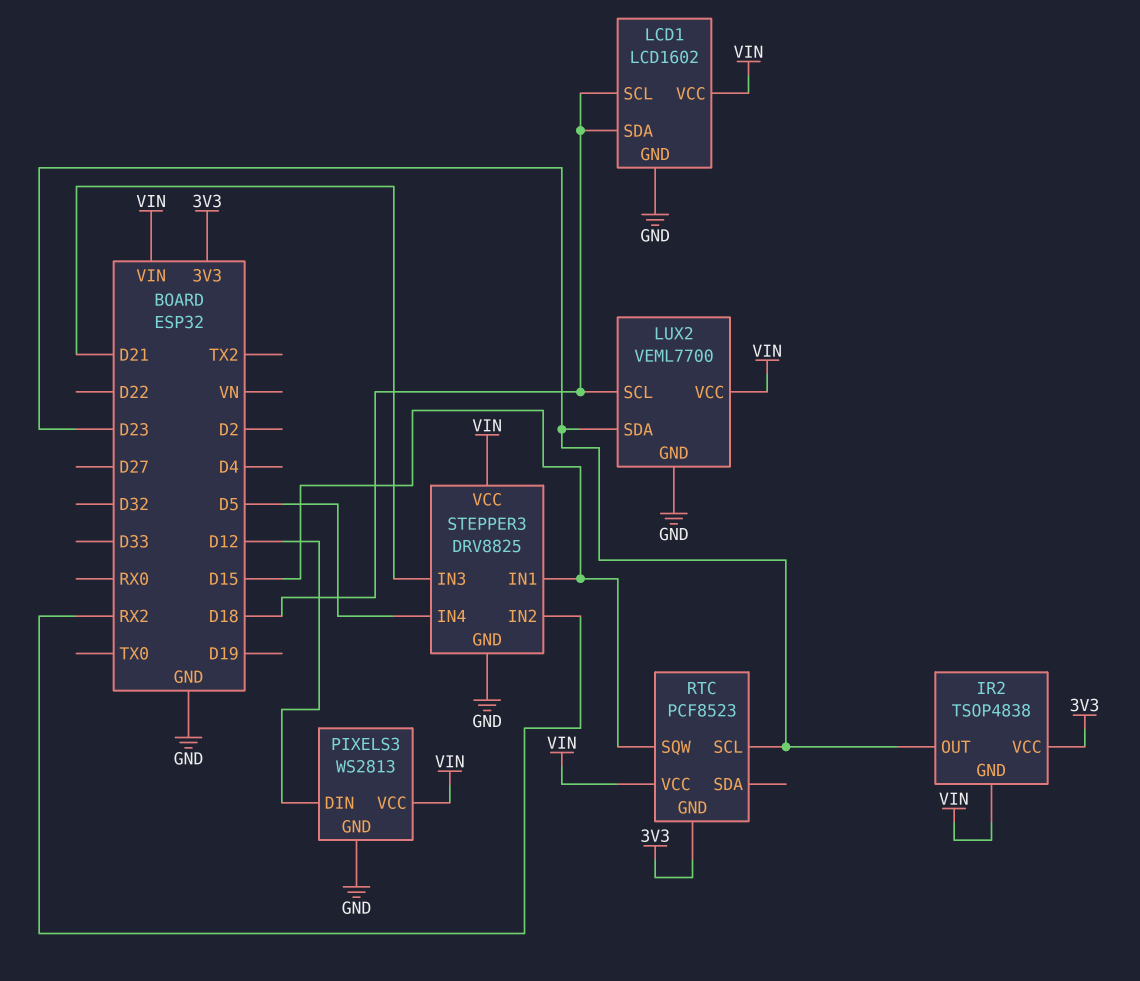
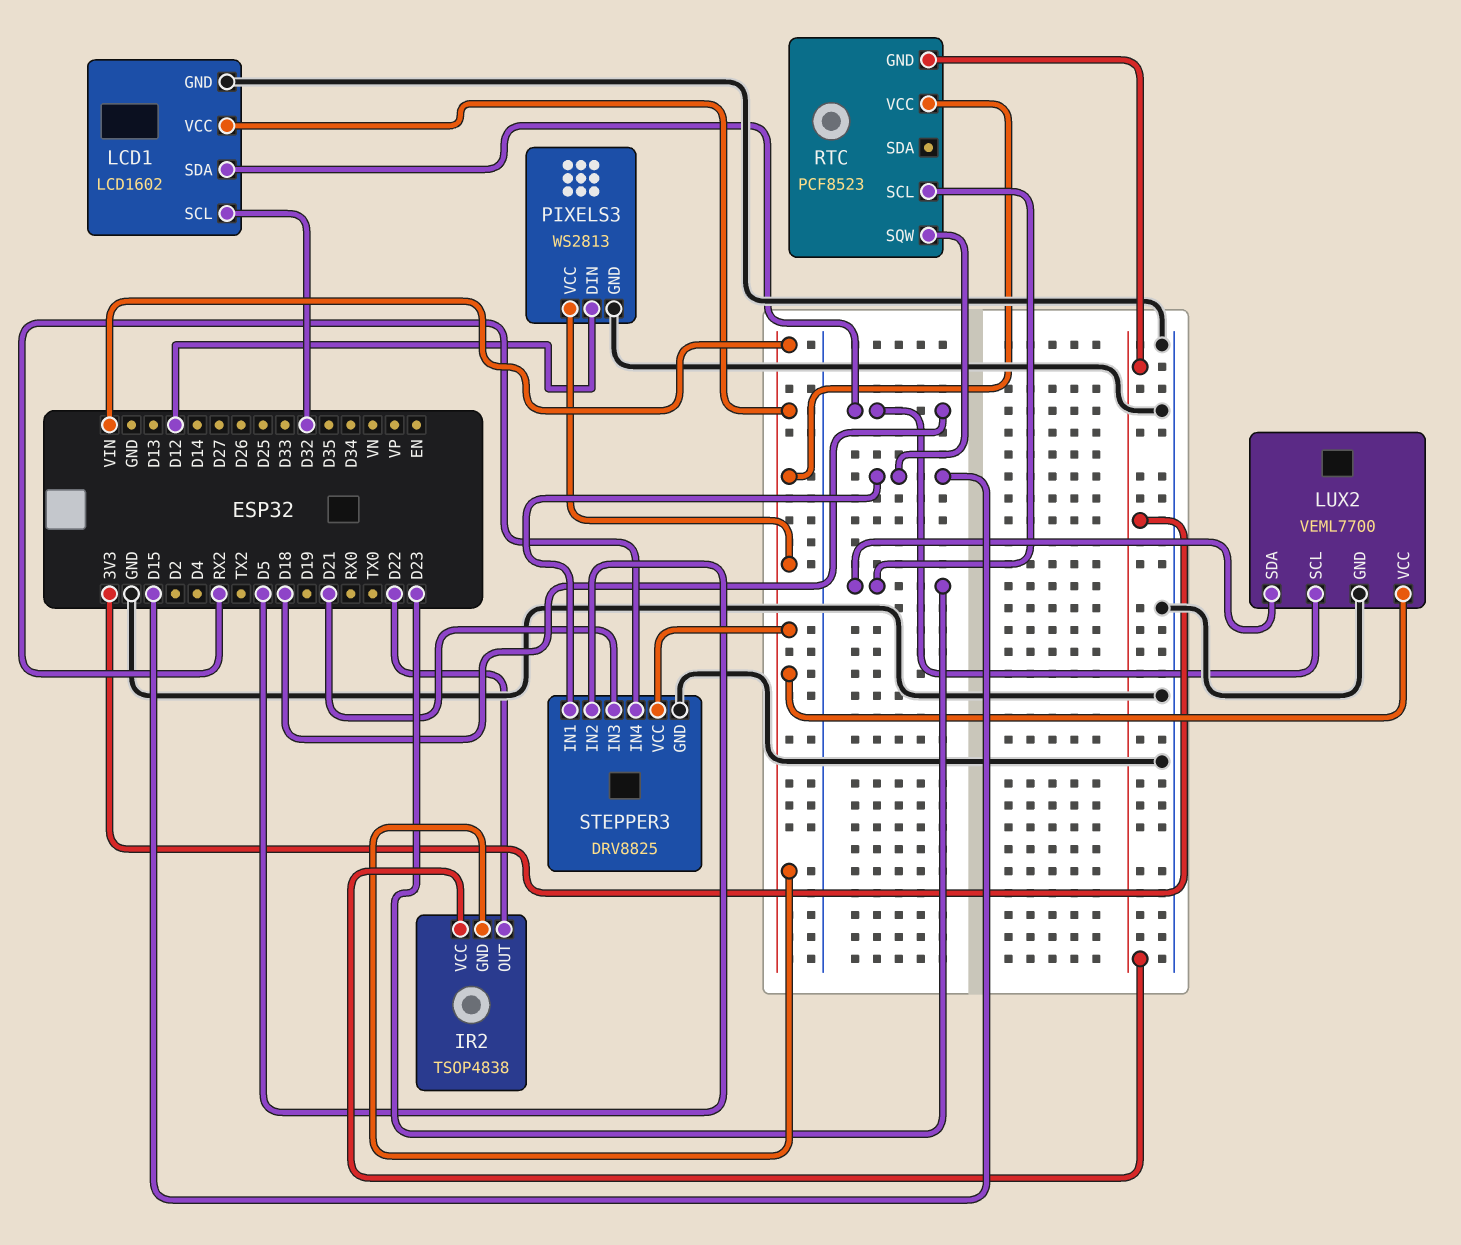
IR2 pin OUT: D23 -> D22
LCD1 pin SCL: D18 -> D32
STEPPER3 pin IN2: RX2 -> D5
STEPPER3 pin IN4: D5 -> RX2

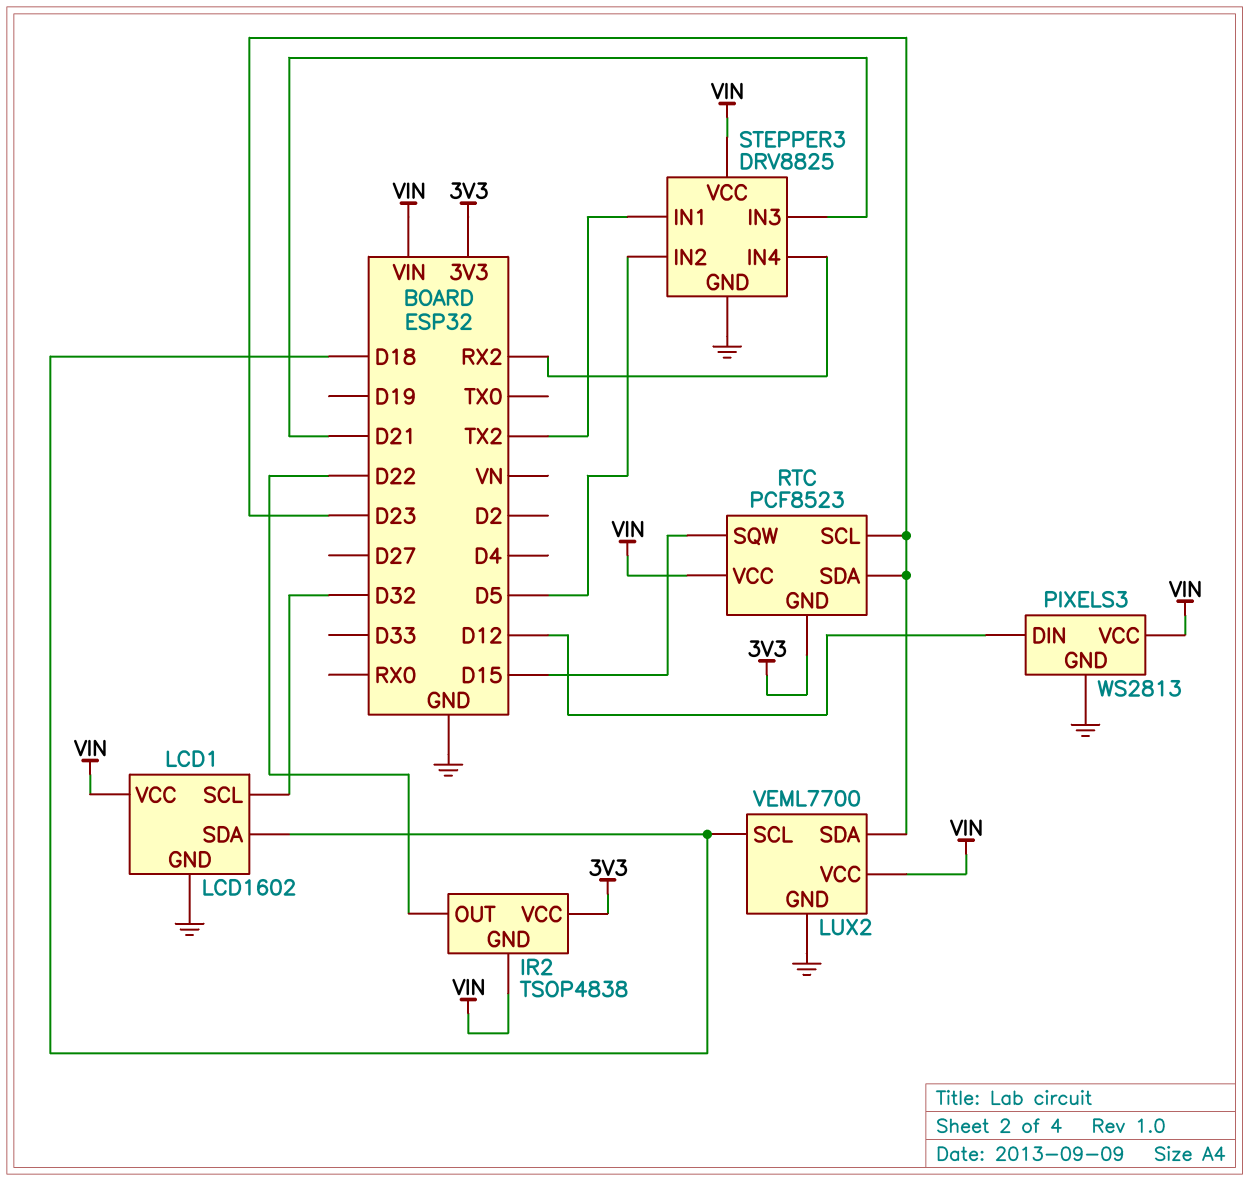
RTC pin SDA: none -> D23
STEPPER3 pin IN1: D15 -> TX2

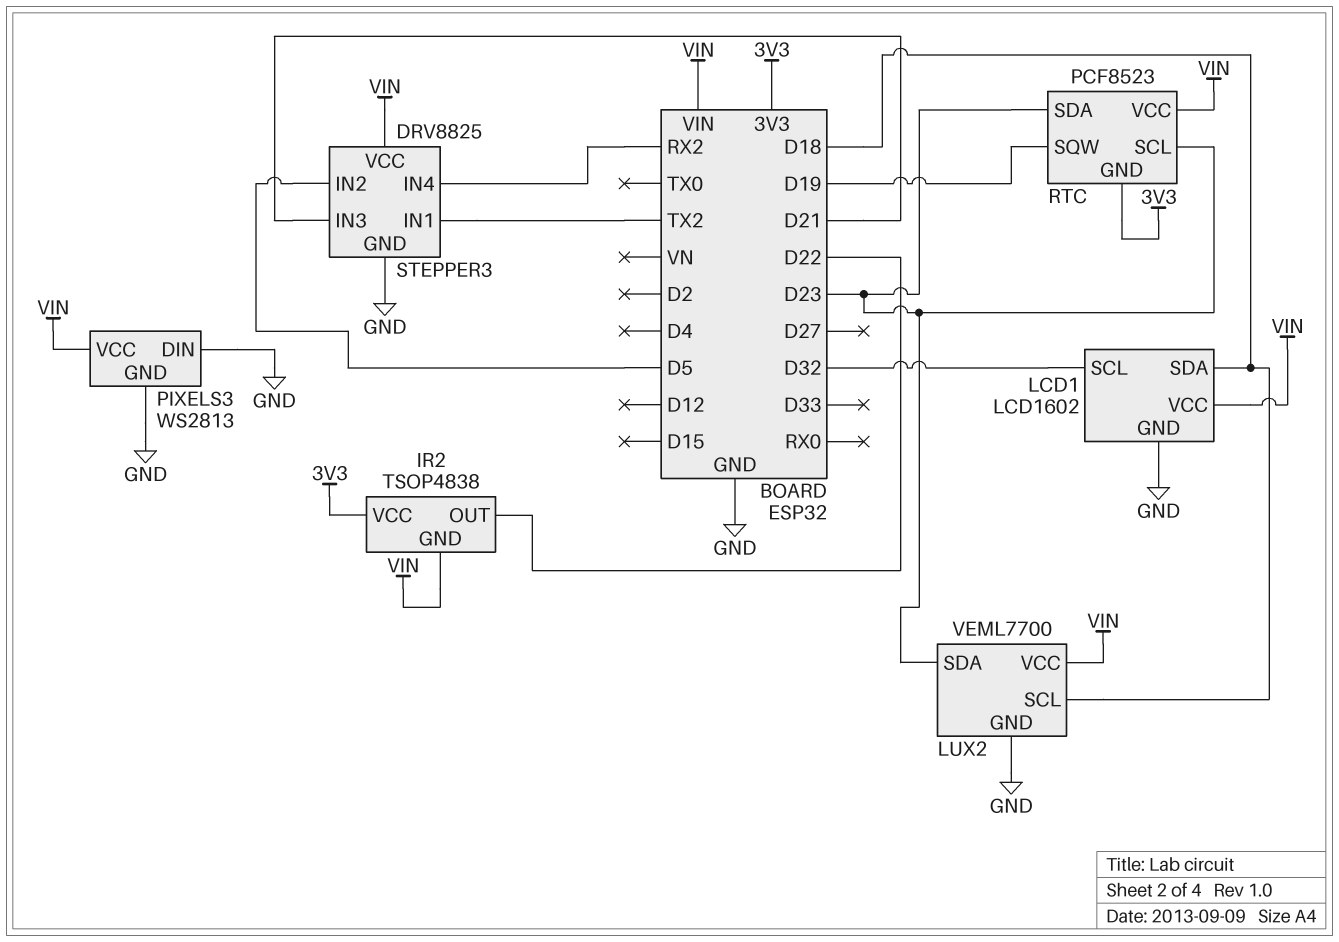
PIXELS3 pin DIN: D12 -> GND
RTC pin SQW: D15 -> D19

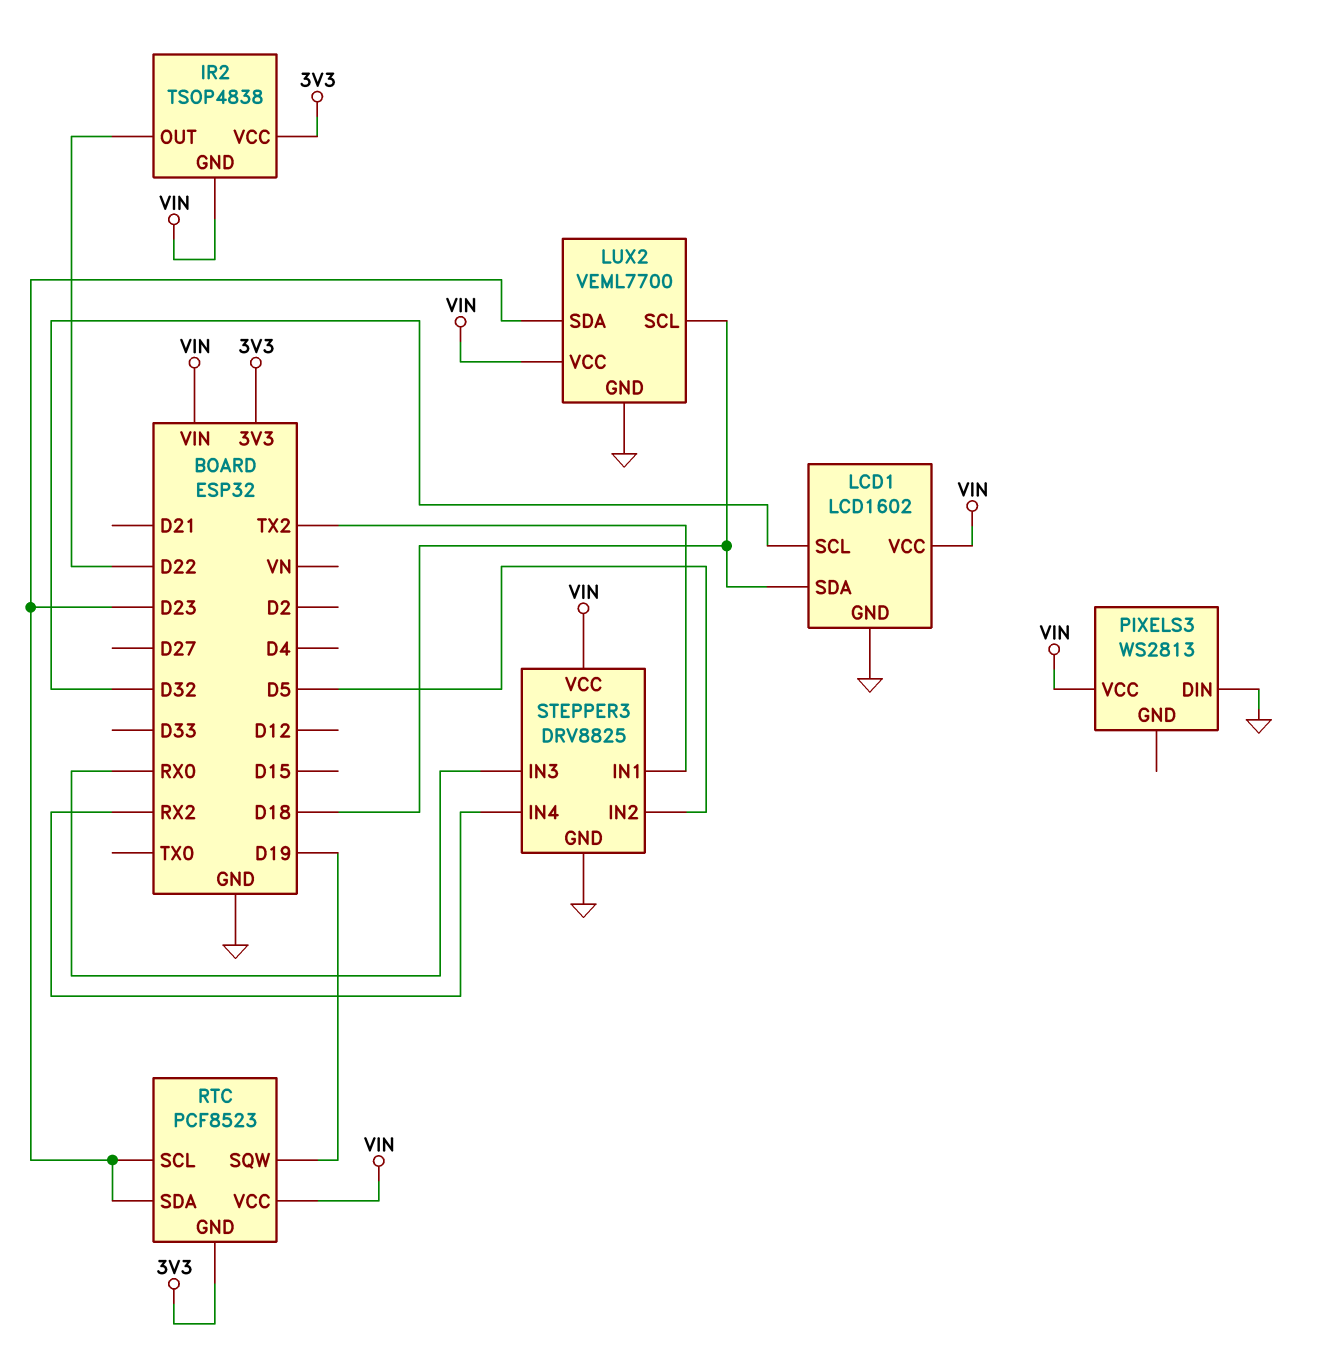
PIXELS3 pin GND: GND -> none
STEPPER3 pin IN3: D21 -> RX0

